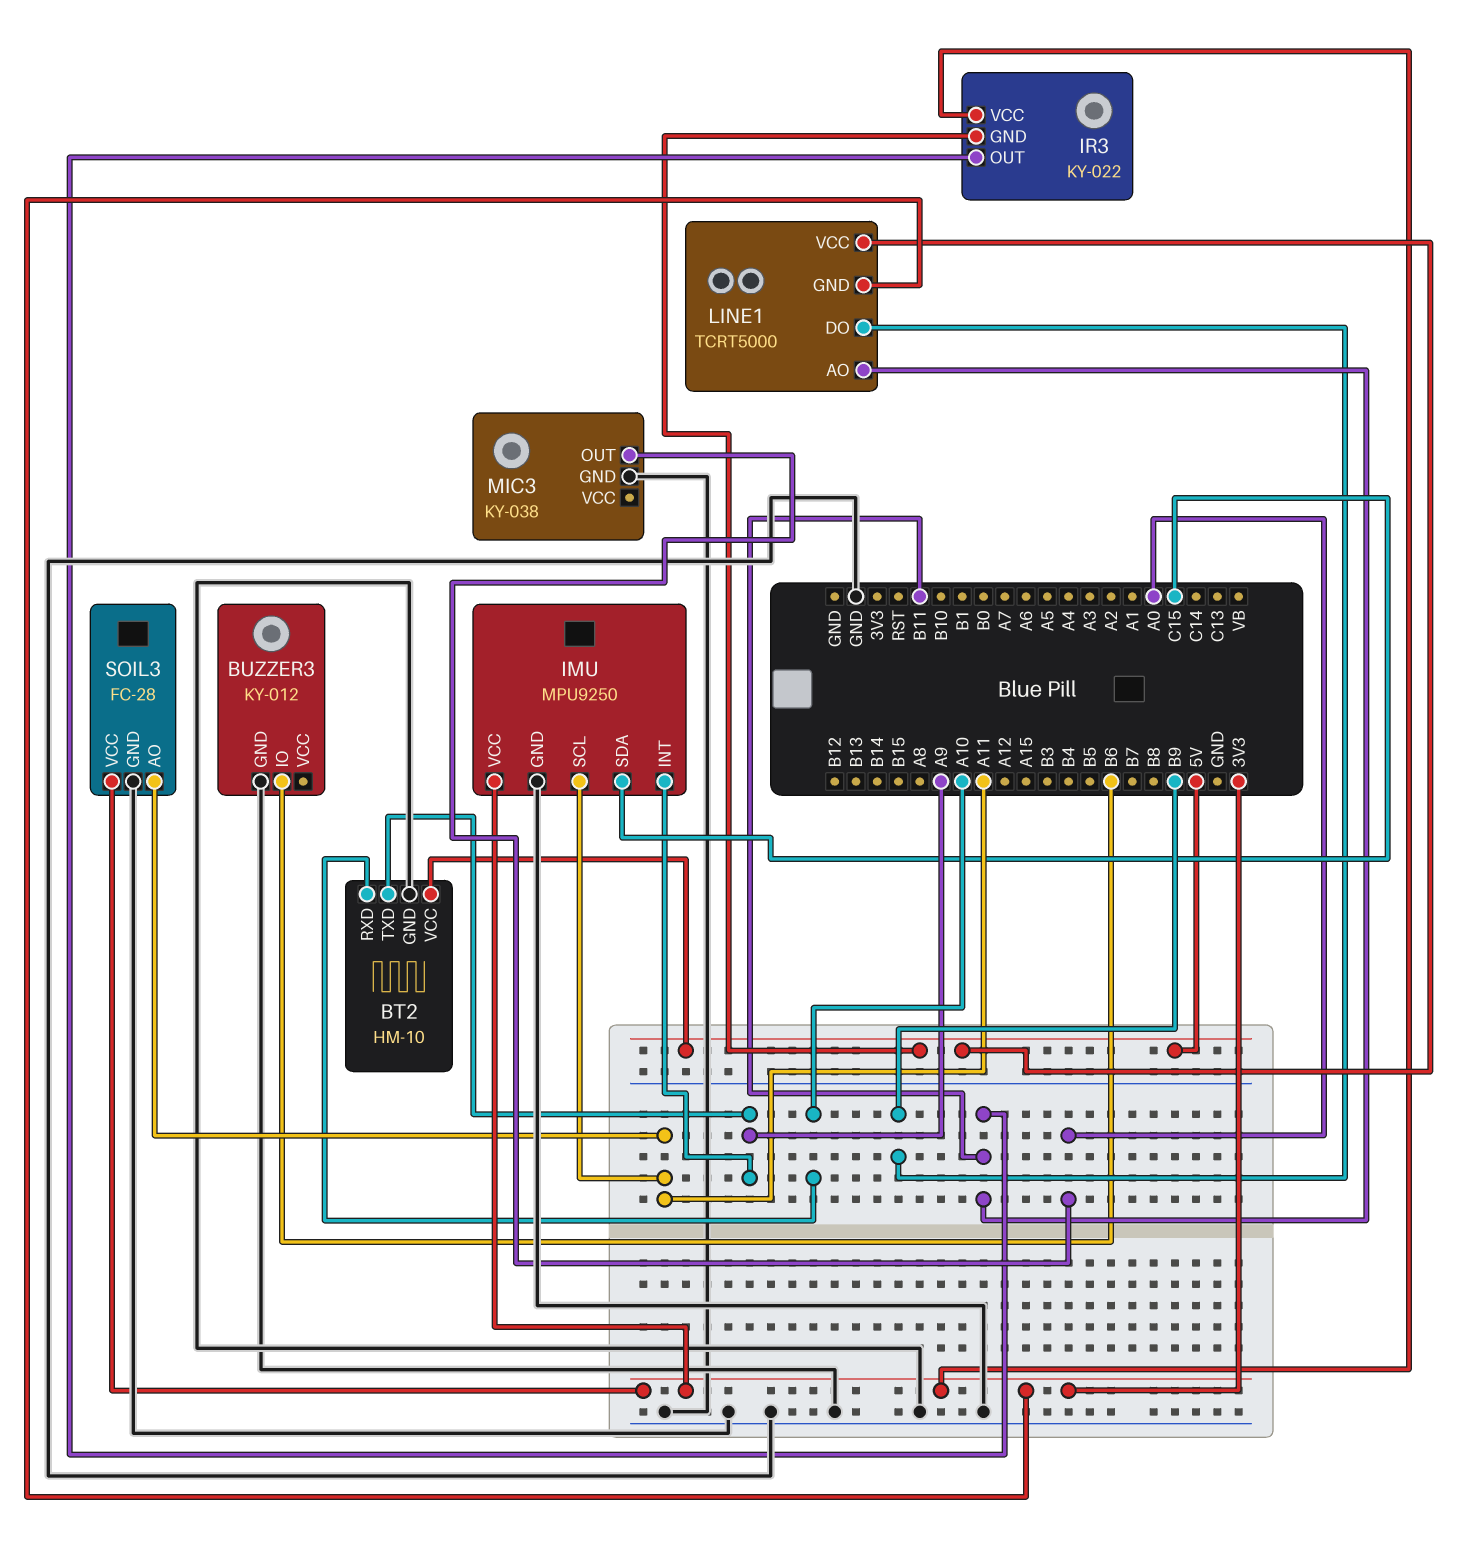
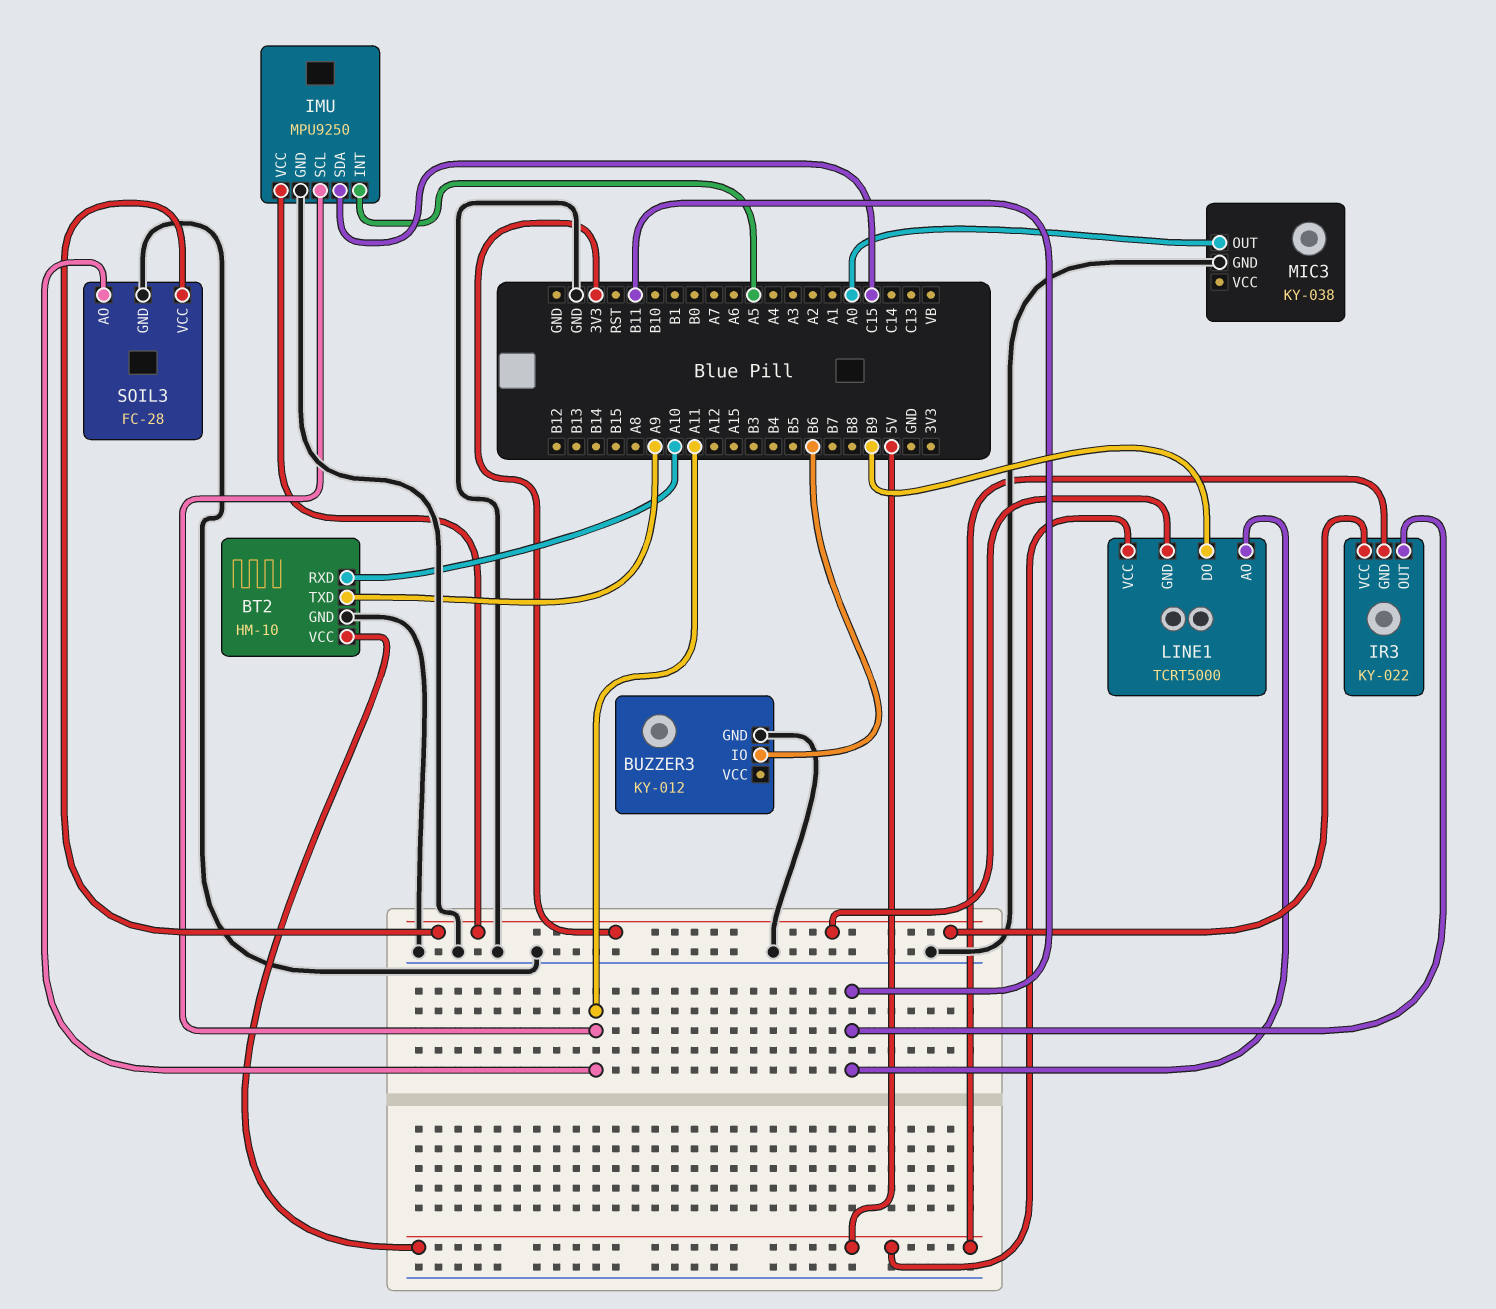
IMU pin INT: A9 -> A5

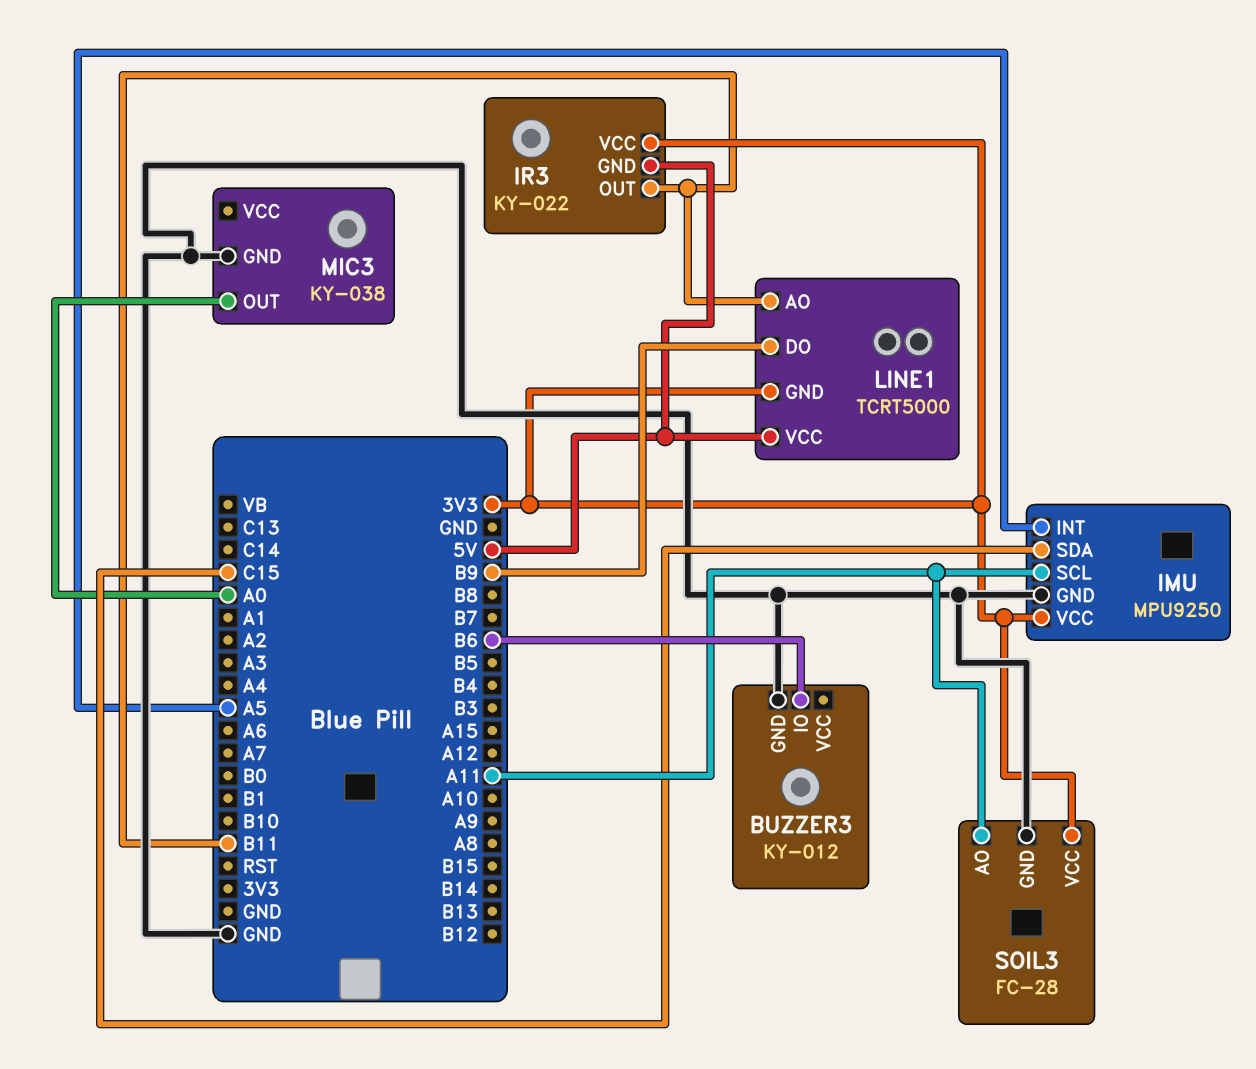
BT2: HM-10 -> none
BT2 pin GND: GND -> none
BT2 pin RXD: A10 -> none
BT2 pin TXD: A9 -> none
BT2 pin VCC: 5V -> none

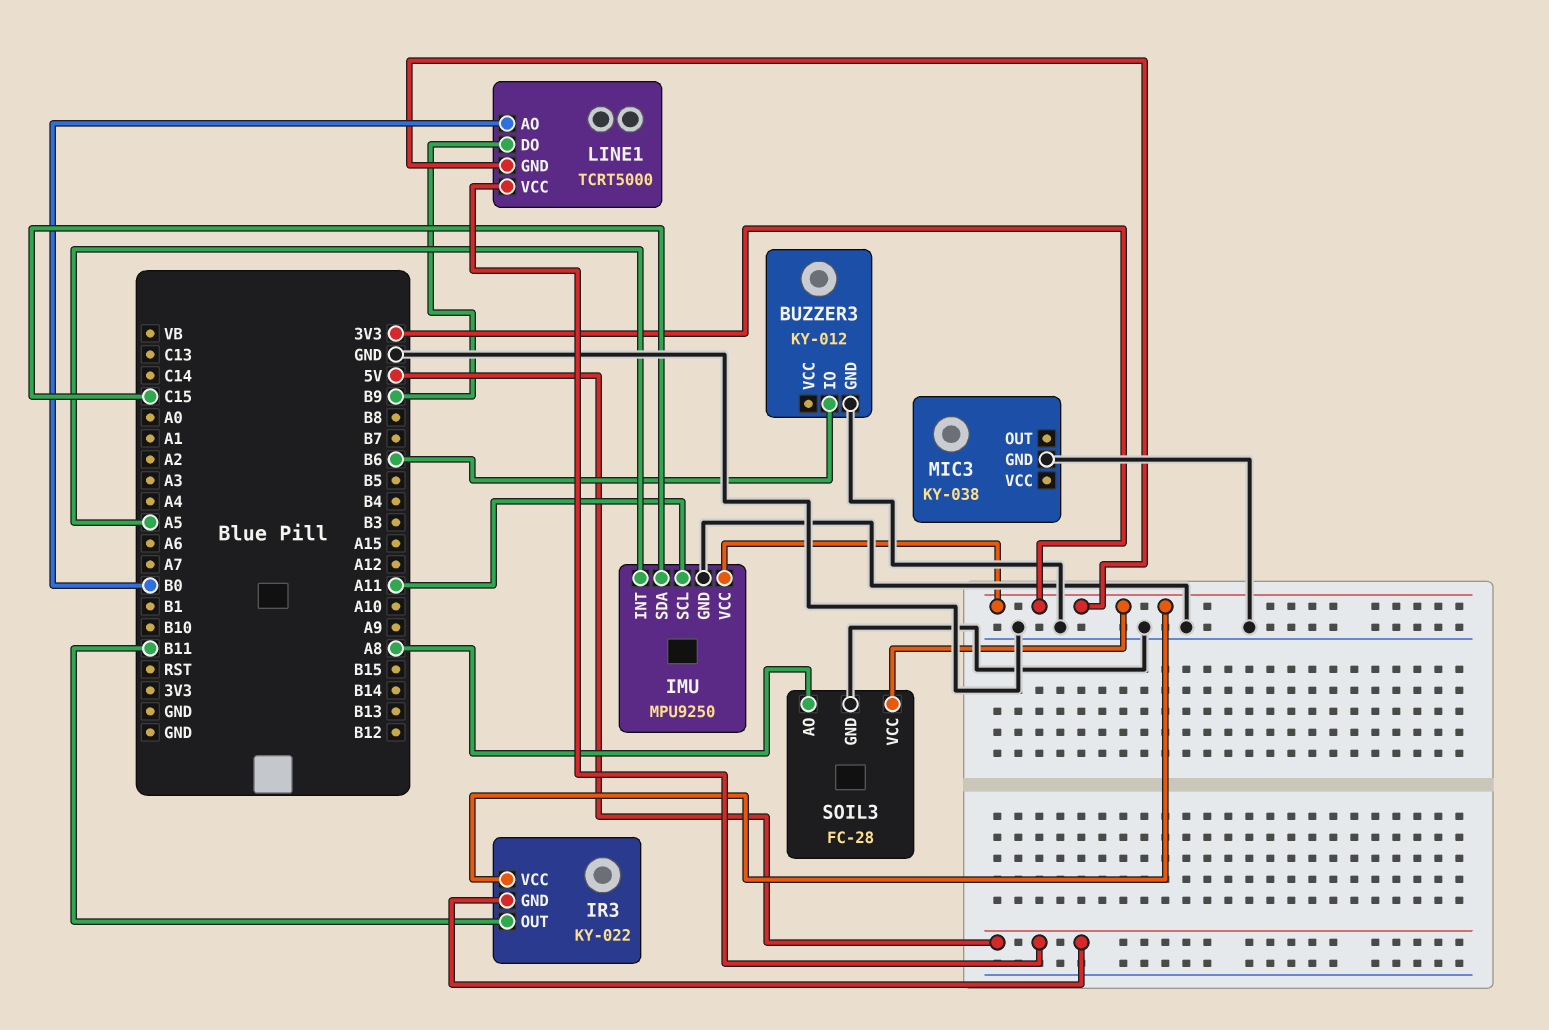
LINE1 pin AO: B11 -> B0
MIC3 pin OUT: A0 -> none
SOIL3 pin AO: A11 -> A8

